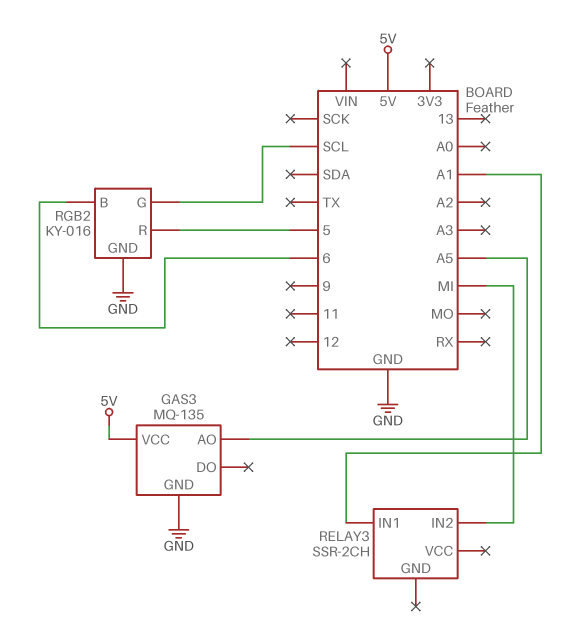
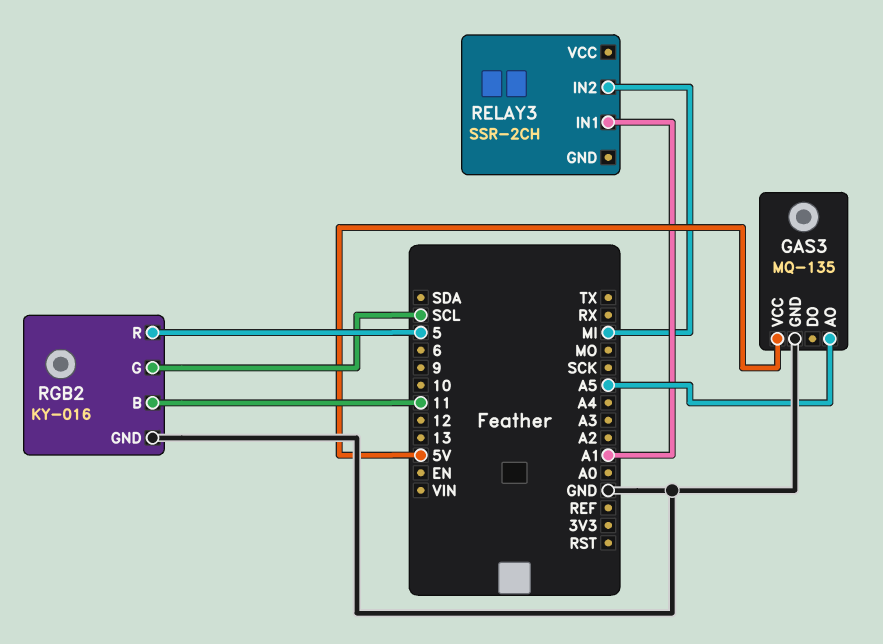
RGB2 pin B: 6 -> 11

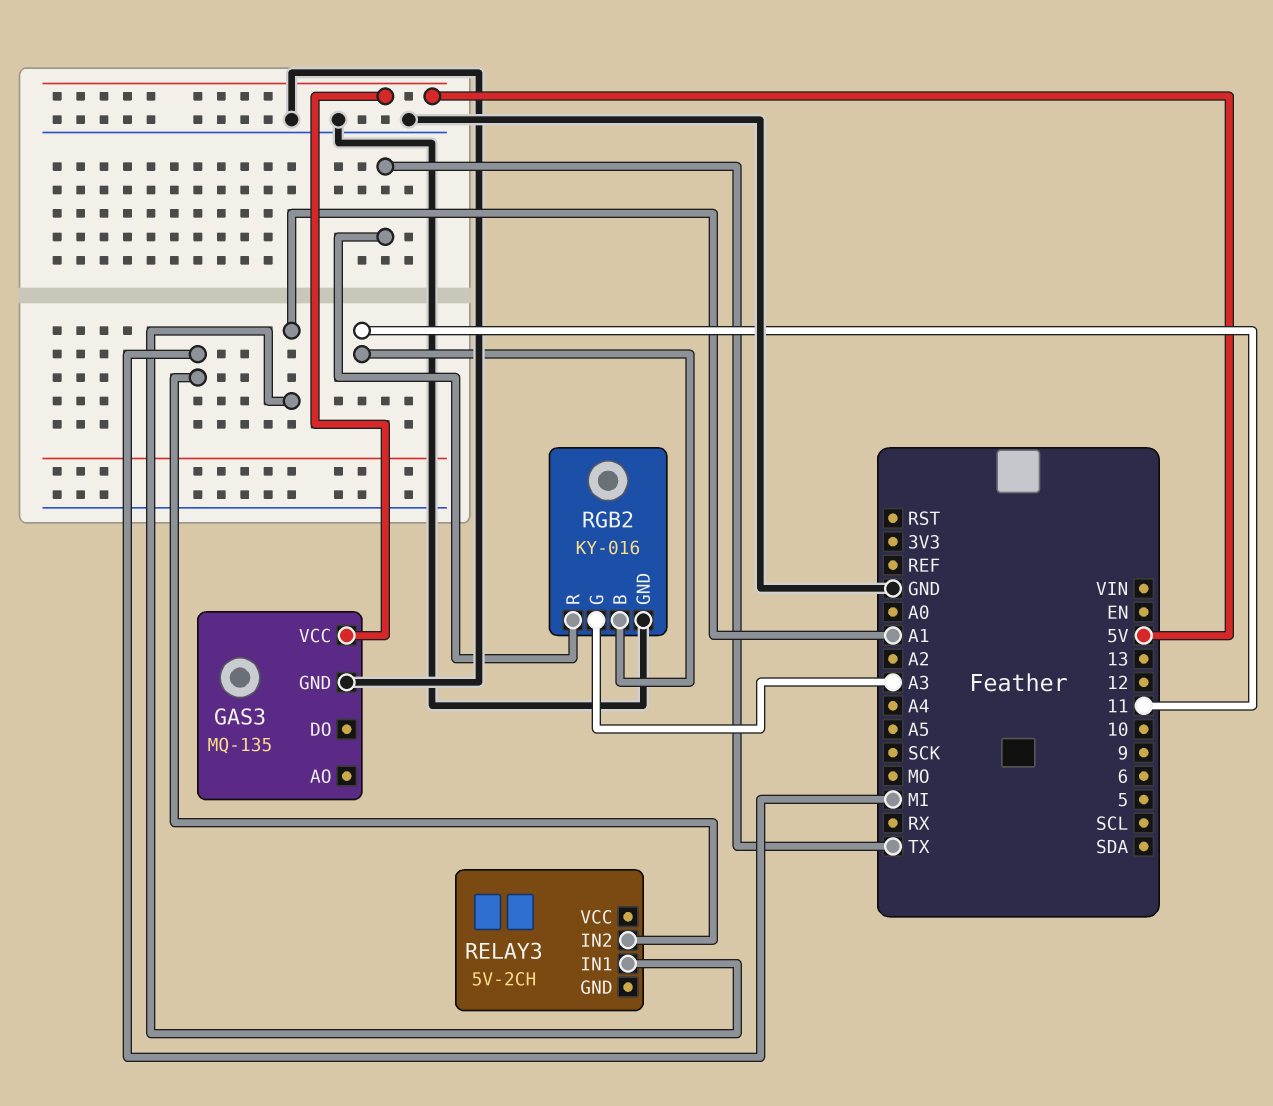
GAS3 pin AO: A5 -> none
RELAY3: SSR-2CH -> 5V-2CH
RGB2 pin G: SCL -> A3
RGB2 pin R: 5 -> TX

